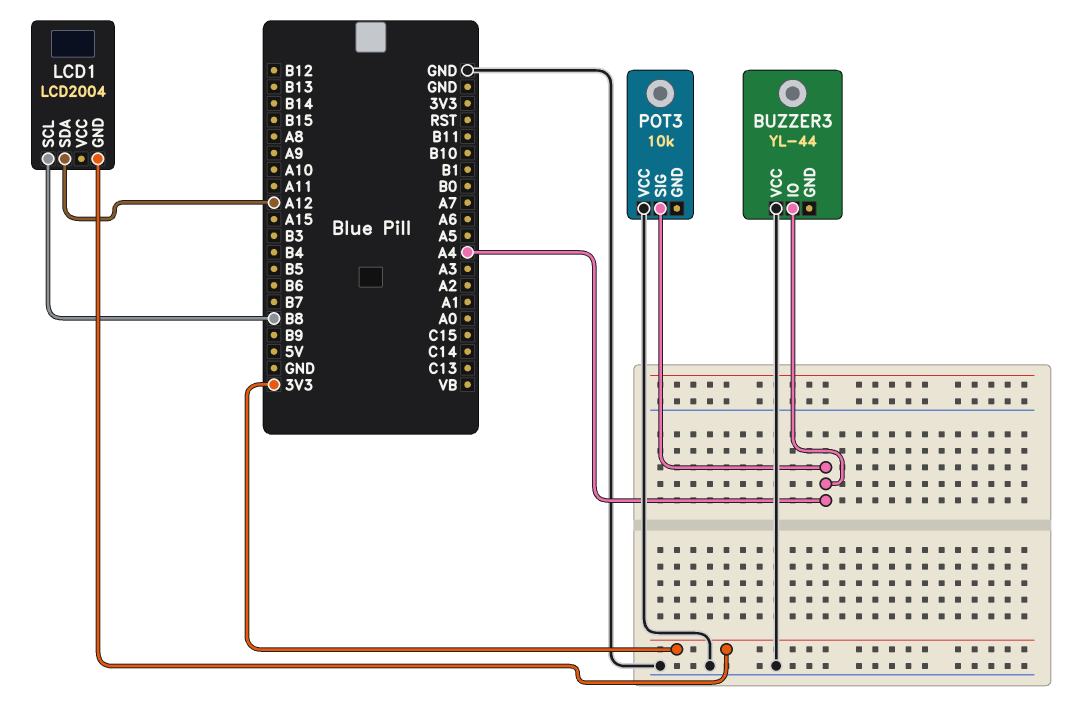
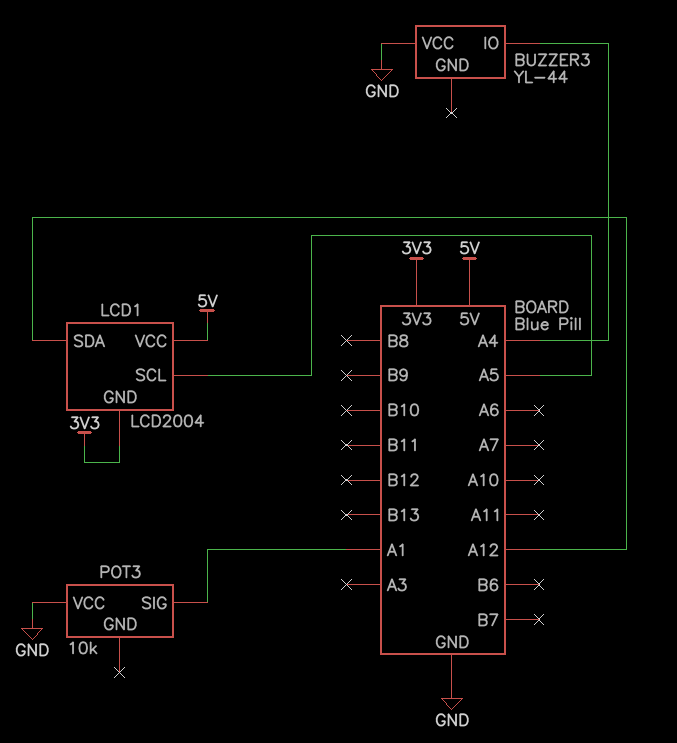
LCD1 pin SCL: B8 -> A5
LCD1 pin VCC: none -> 5V
POT3 pin SIG: A4 -> A1

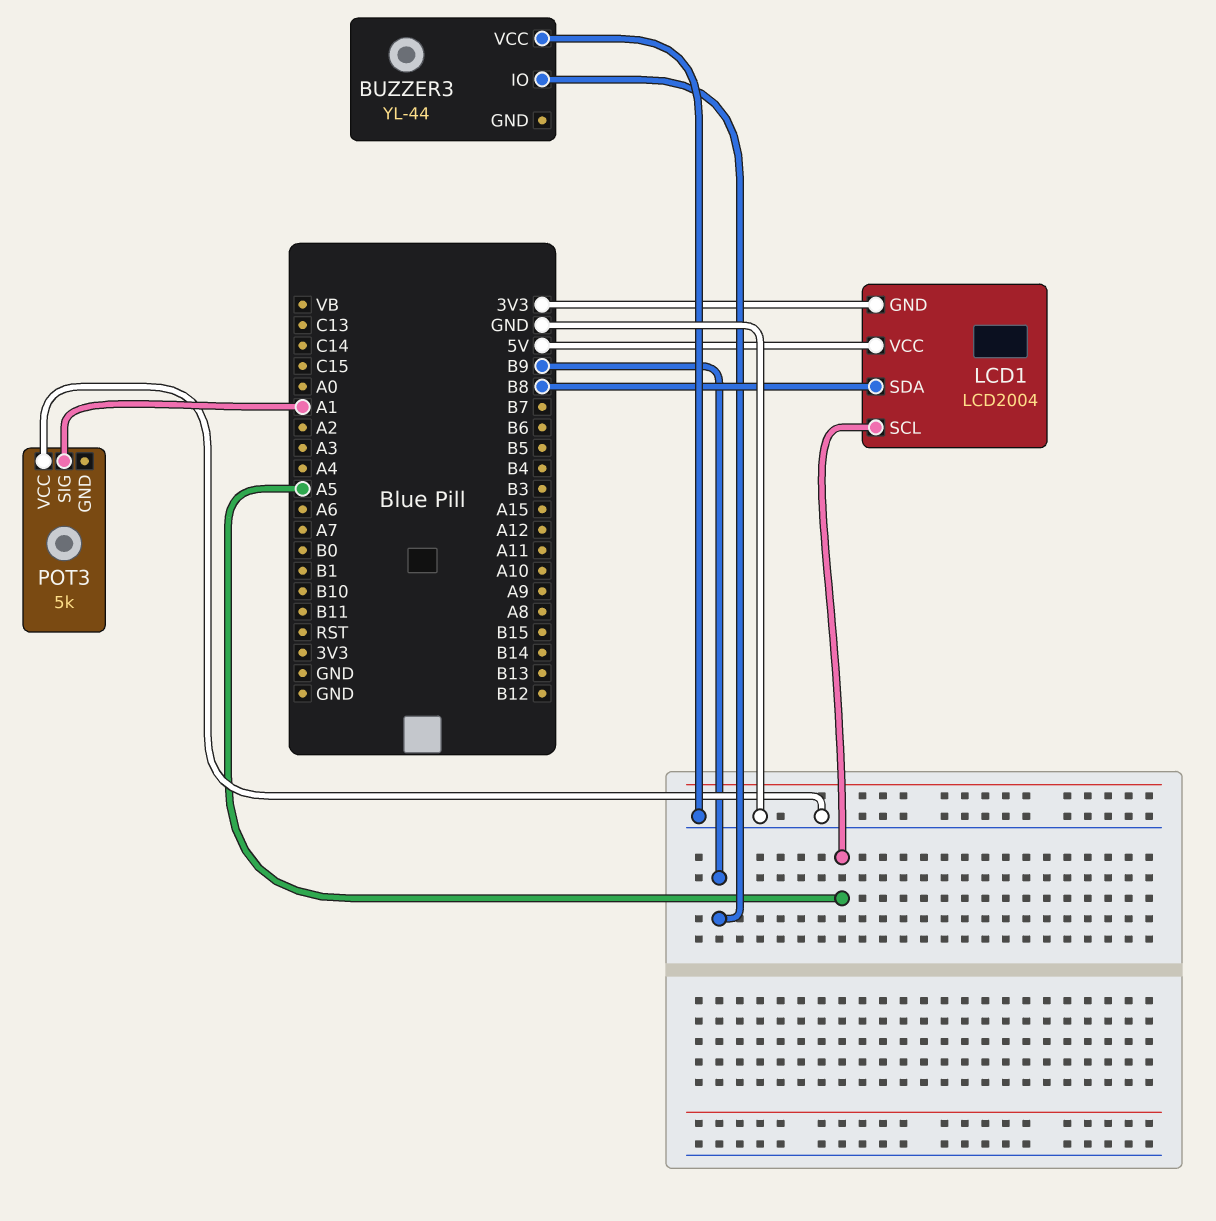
BUZZER3 pin IO: A4 -> B9
LCD1 pin SDA: A12 -> B8
POT3: 10k -> 5k

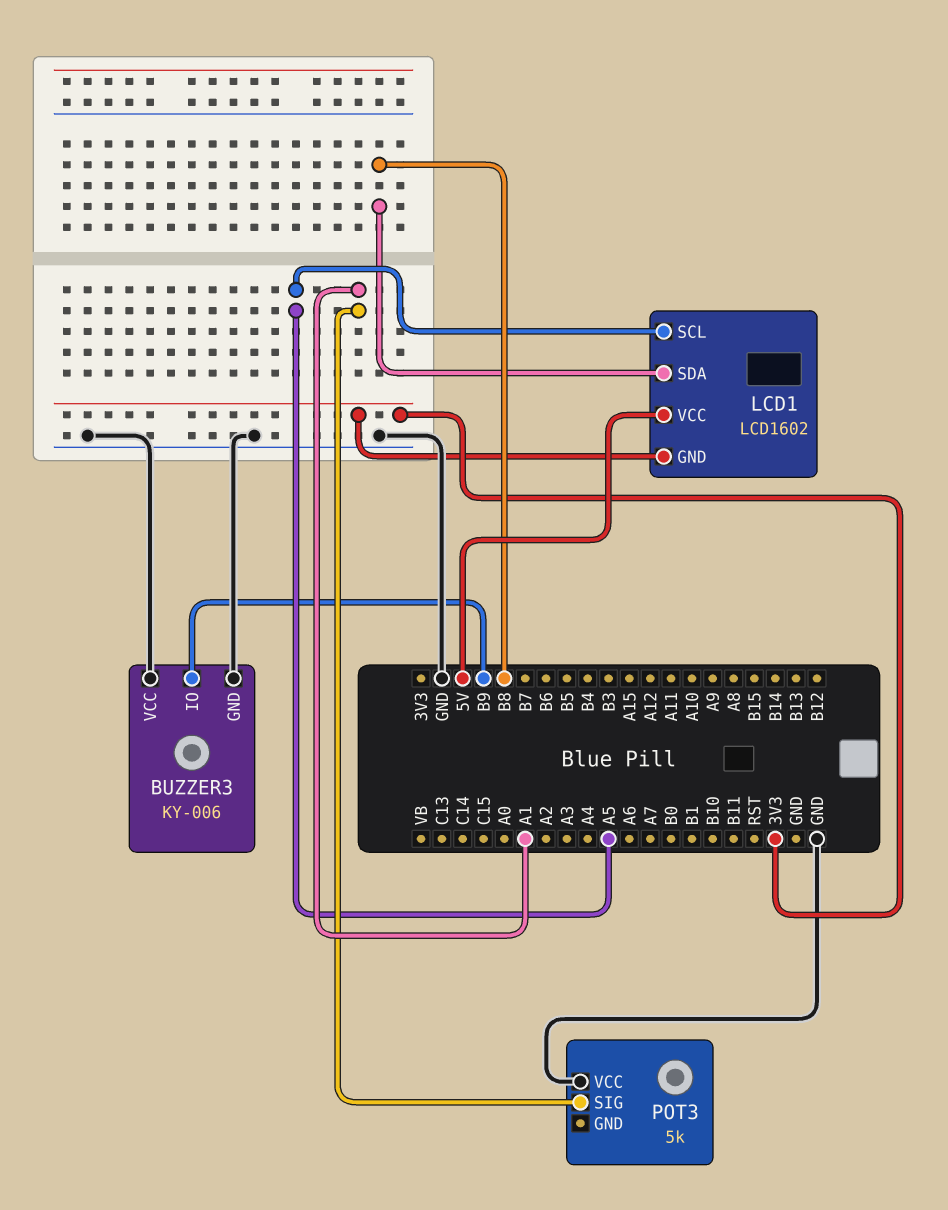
BUZZER3: YL-44 -> KY-006
BUZZER3 pin GND: none -> GND
LCD1: LCD2004 -> LCD1602

